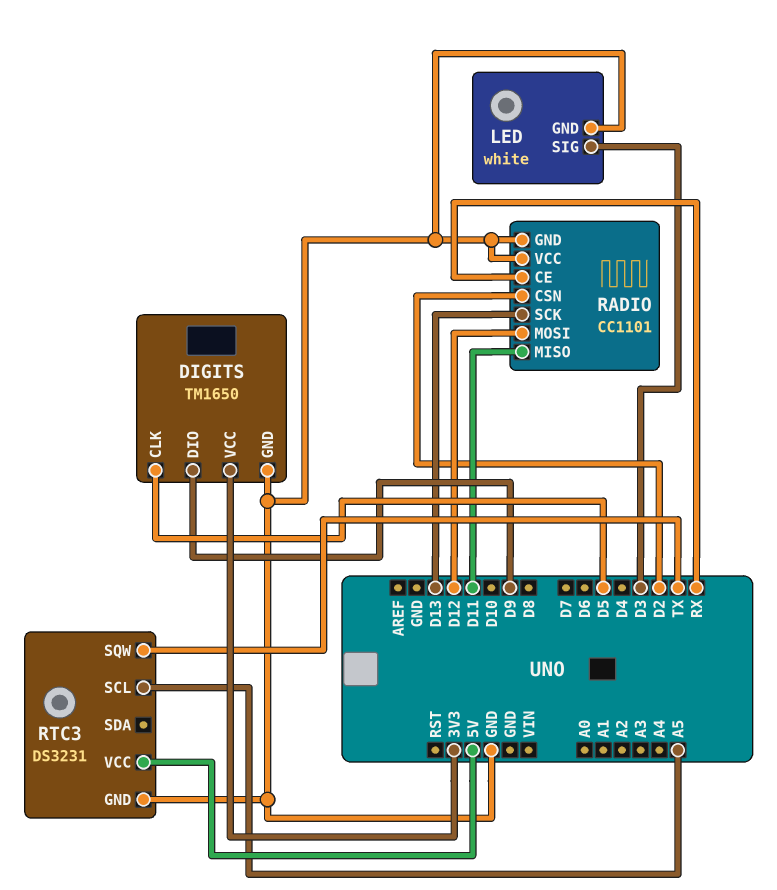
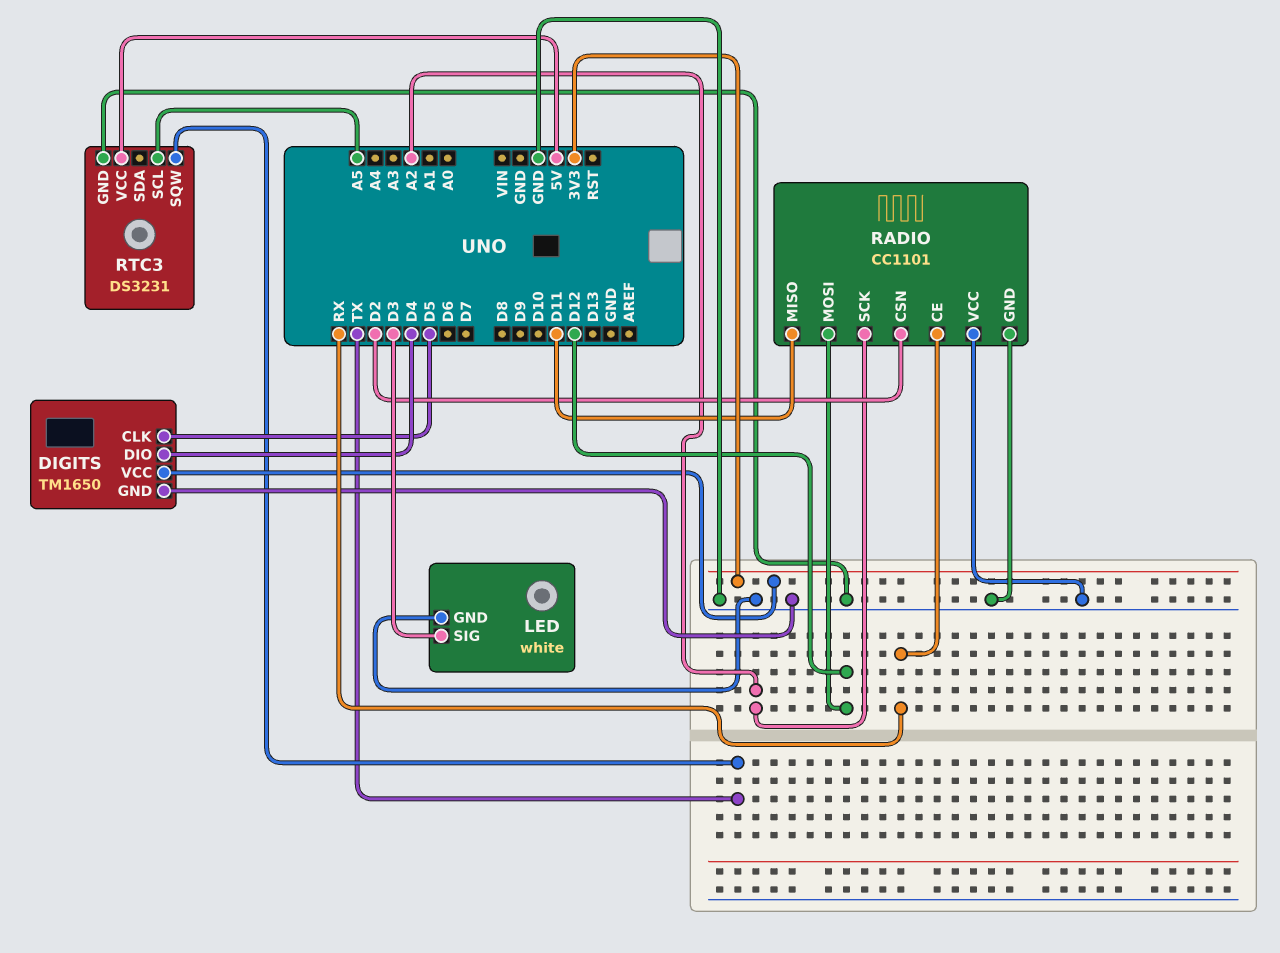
DIGITS pin DIO: D9 -> D4
RADIO pin SCK: D13 -> A2

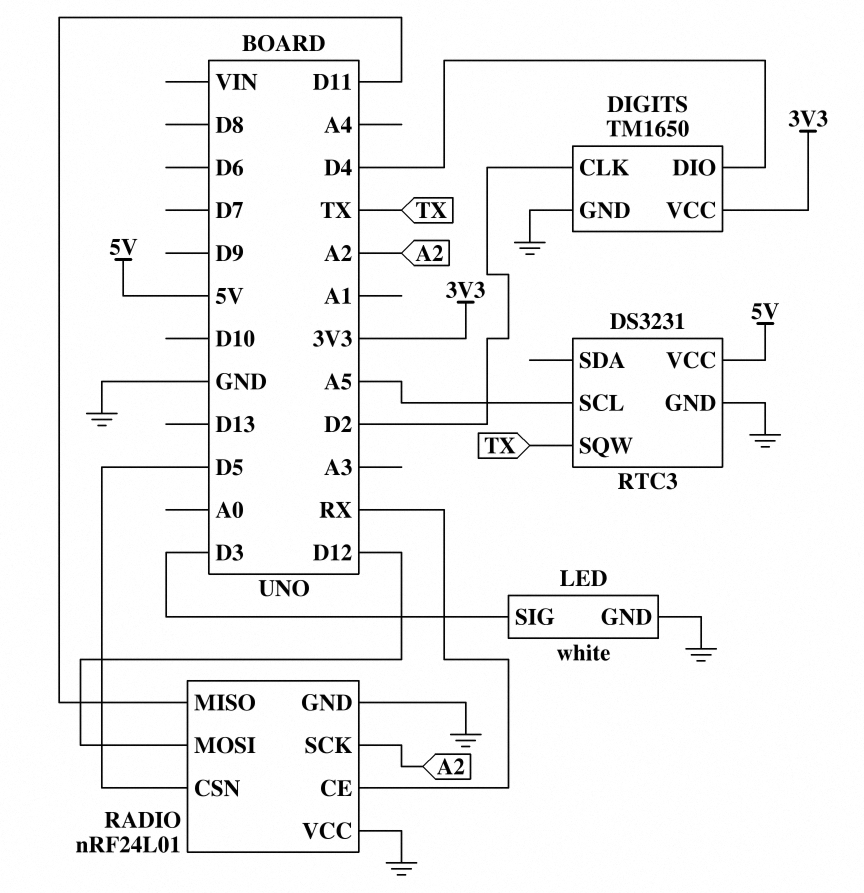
DIGITS pin CLK: D5 -> D2
RADIO: CC1101 -> nRF24L01
RADIO pin CSN: D2 -> D5

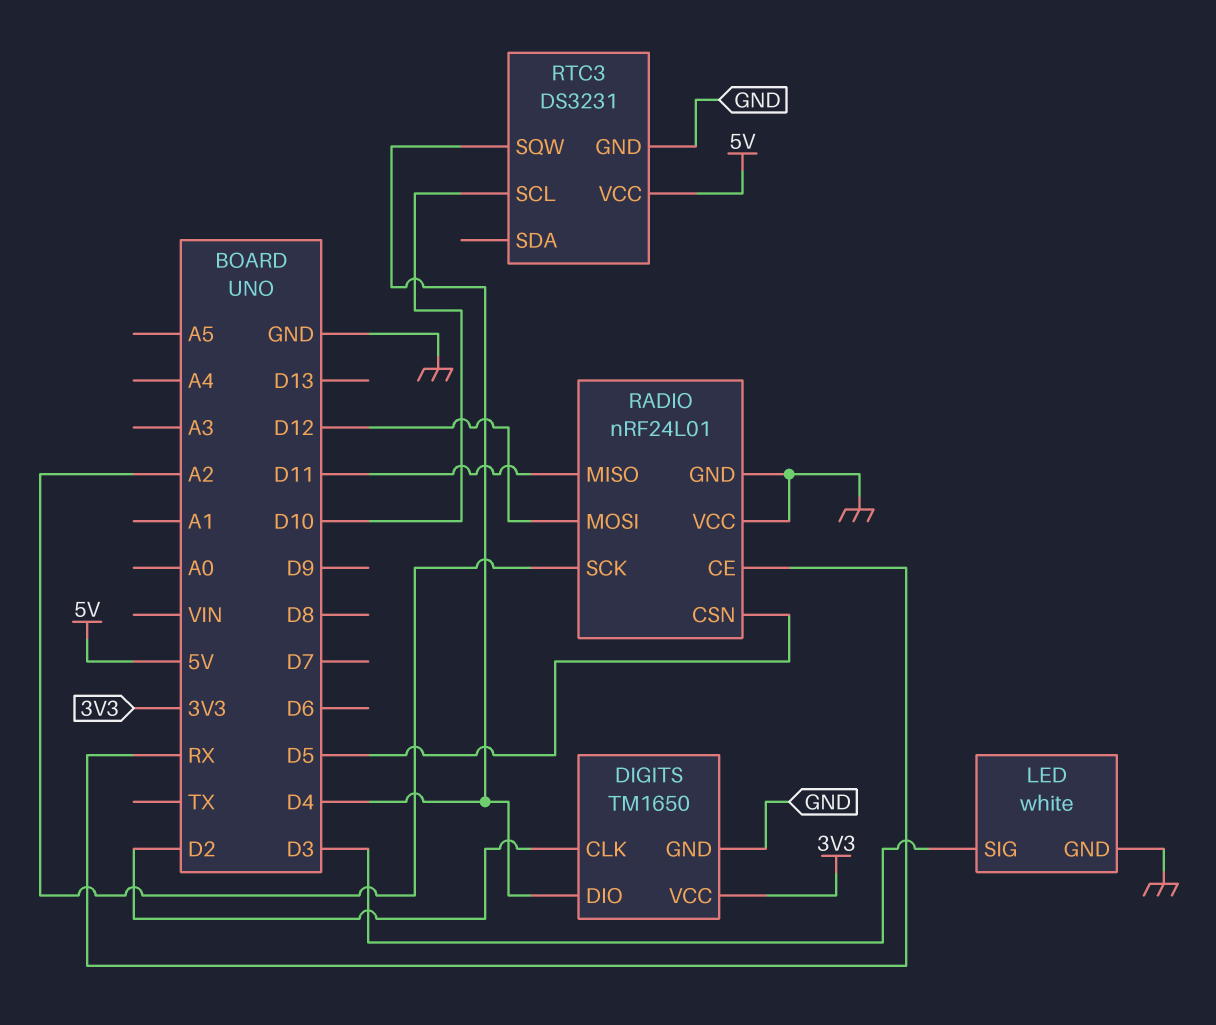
RTC3 pin SCL: A5 -> D10
RTC3 pin SQW: TX -> D4

